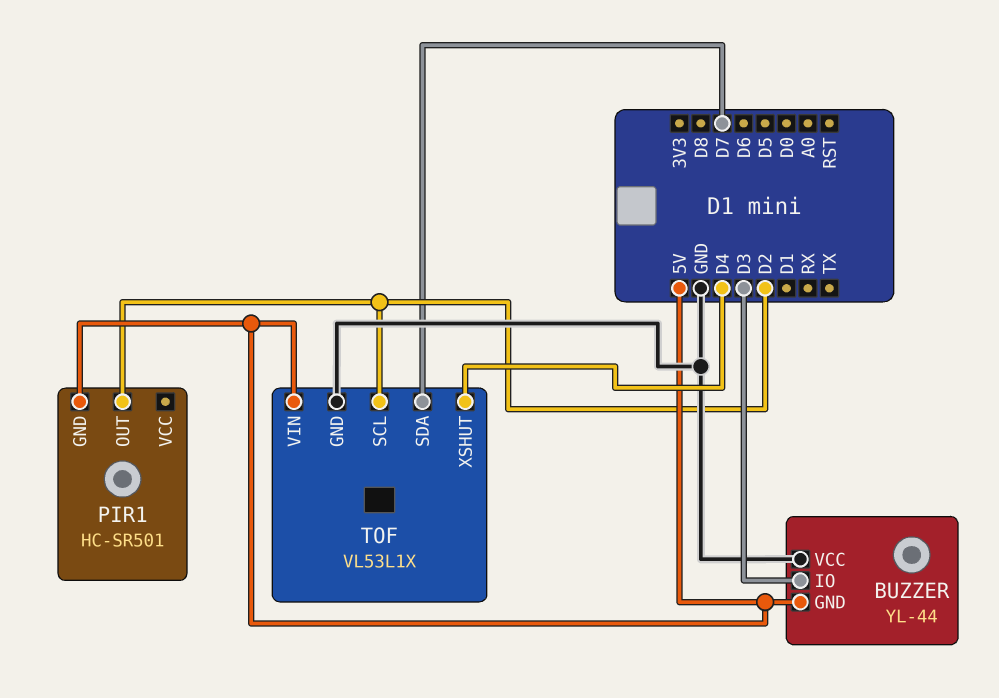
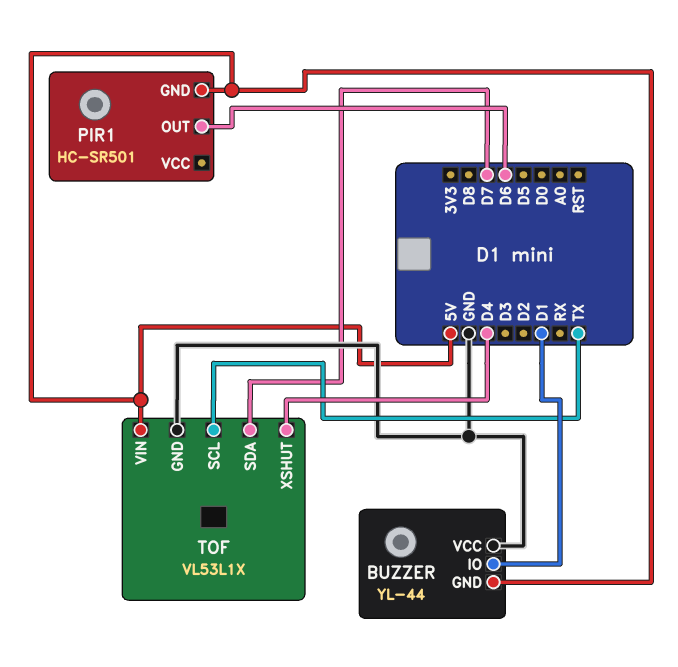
BUZZER pin IO: D3 -> D1
PIR1 pin OUT: D2 -> D6
TOF pin SCL: D2 -> TX

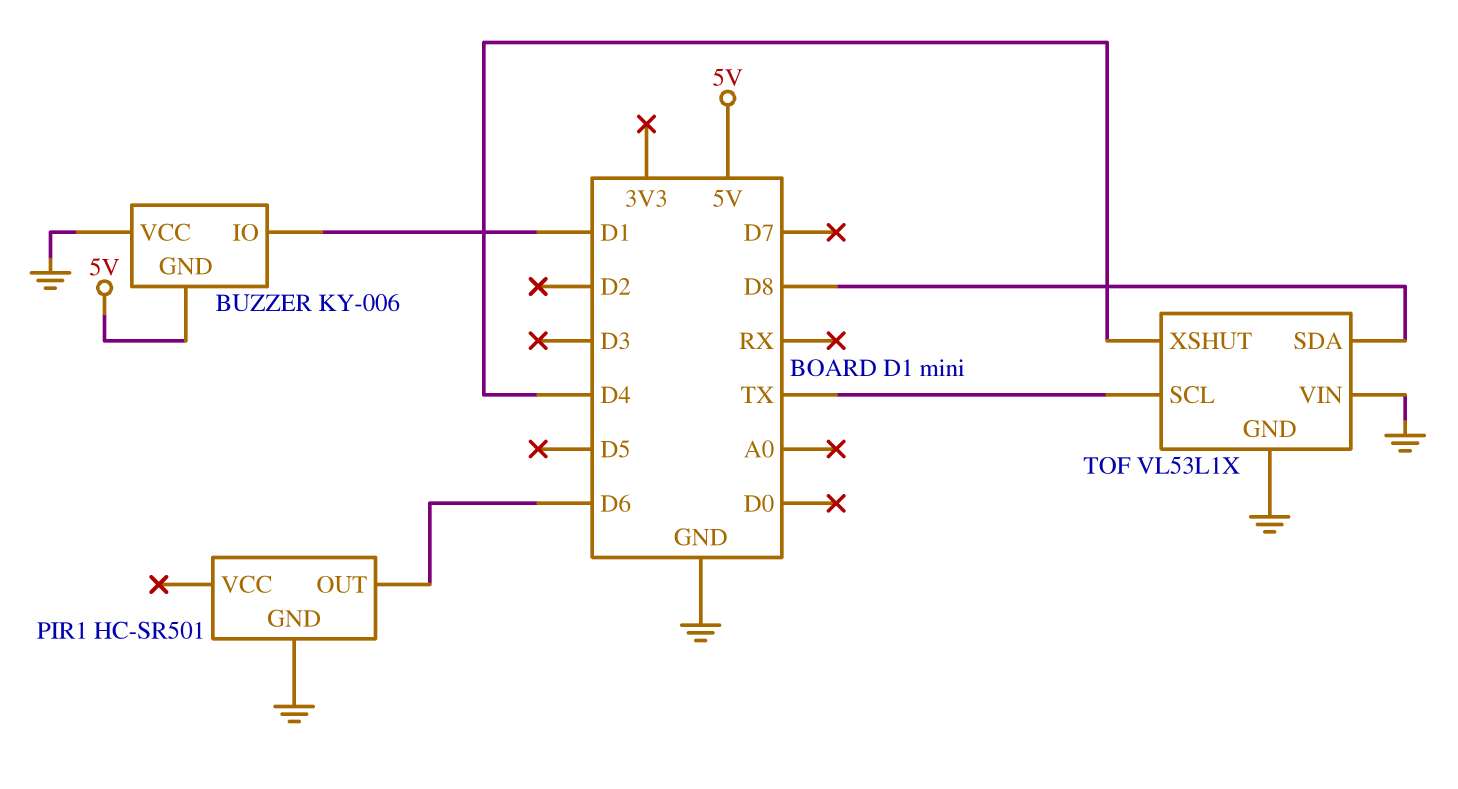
BUZZER: YL-44 -> KY-006
PIR1 pin GND: 5V -> GND
TOF pin SDA: D7 -> D8
TOF pin VIN: 5V -> GND

